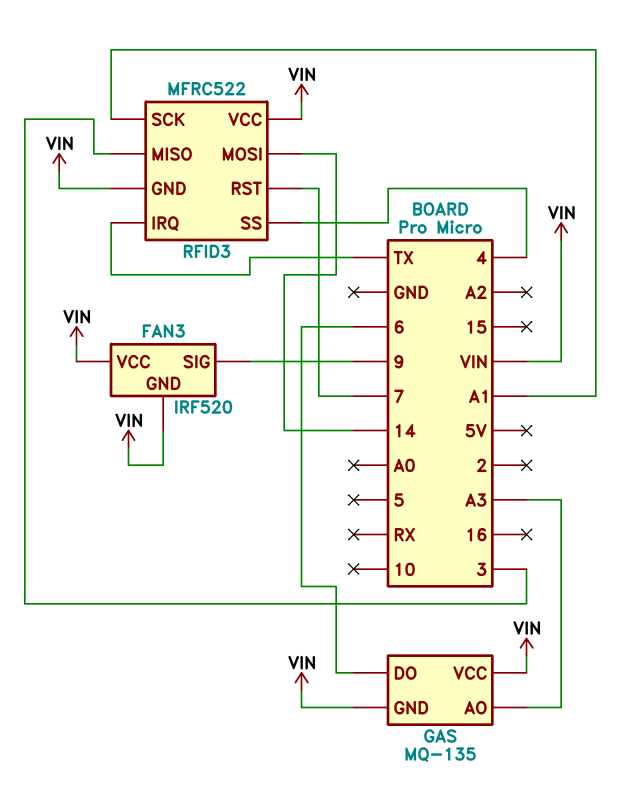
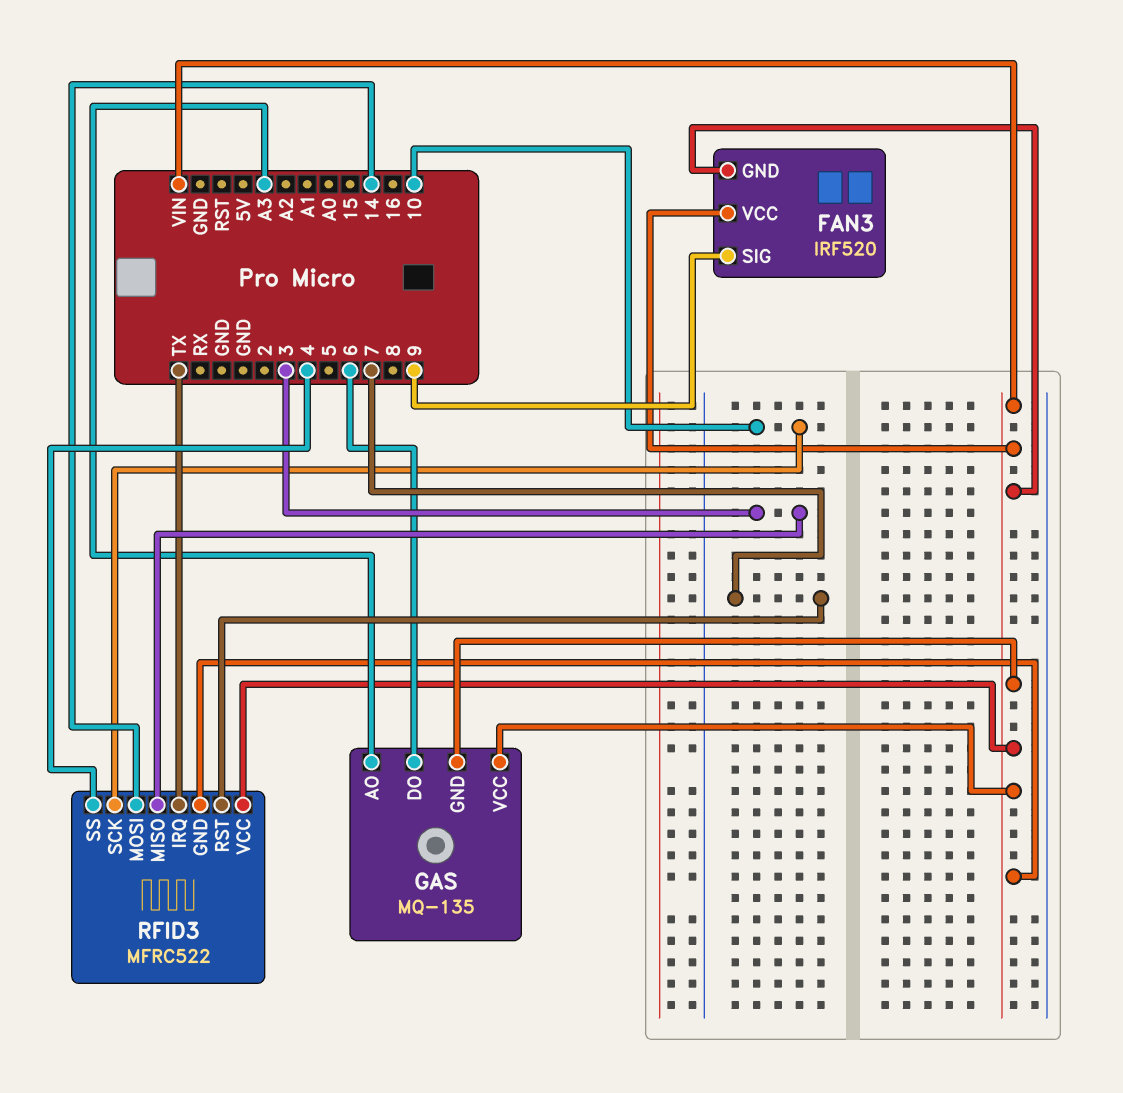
RFID3 pin SCK: A1 -> 10

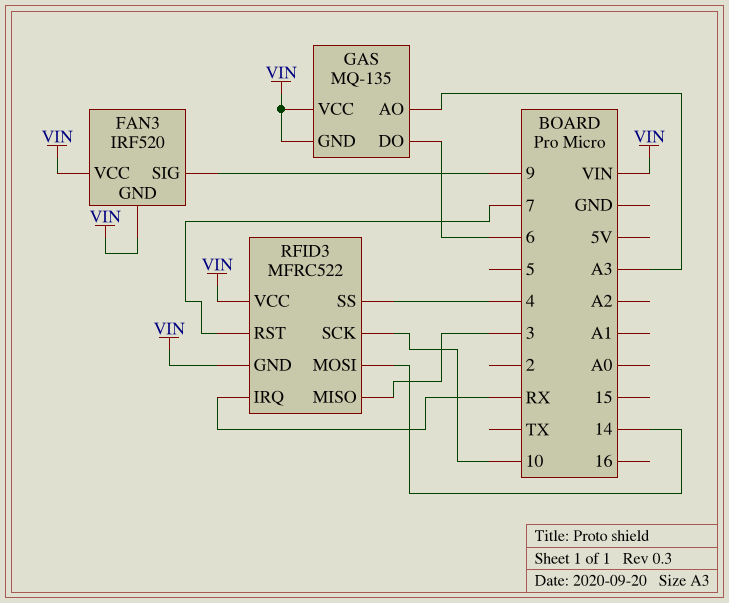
RFID3 pin IRQ: TX -> RX

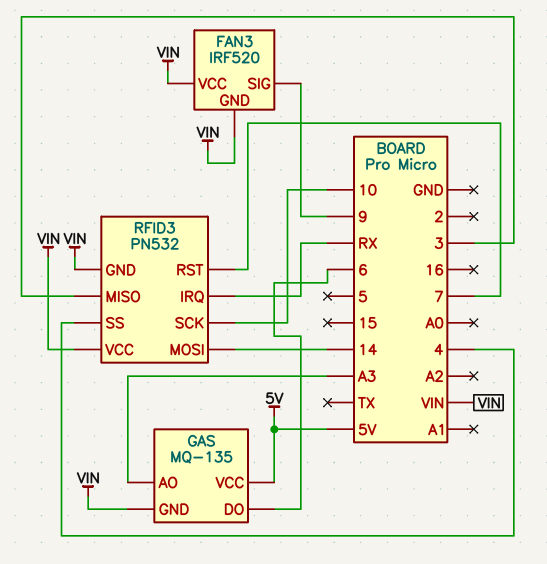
GAS pin VCC: VIN -> 5V
RFID3: MFRC522 -> PN532

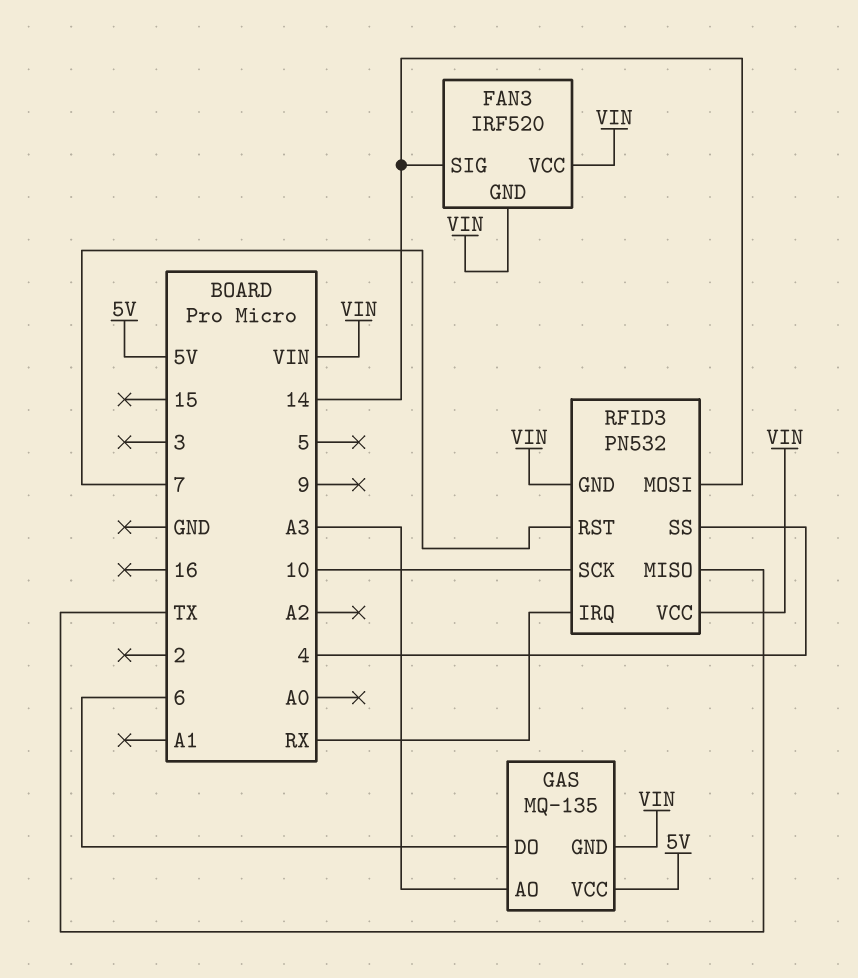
FAN3 pin SIG: 9 -> 14
RFID3 pin MISO: 3 -> TX

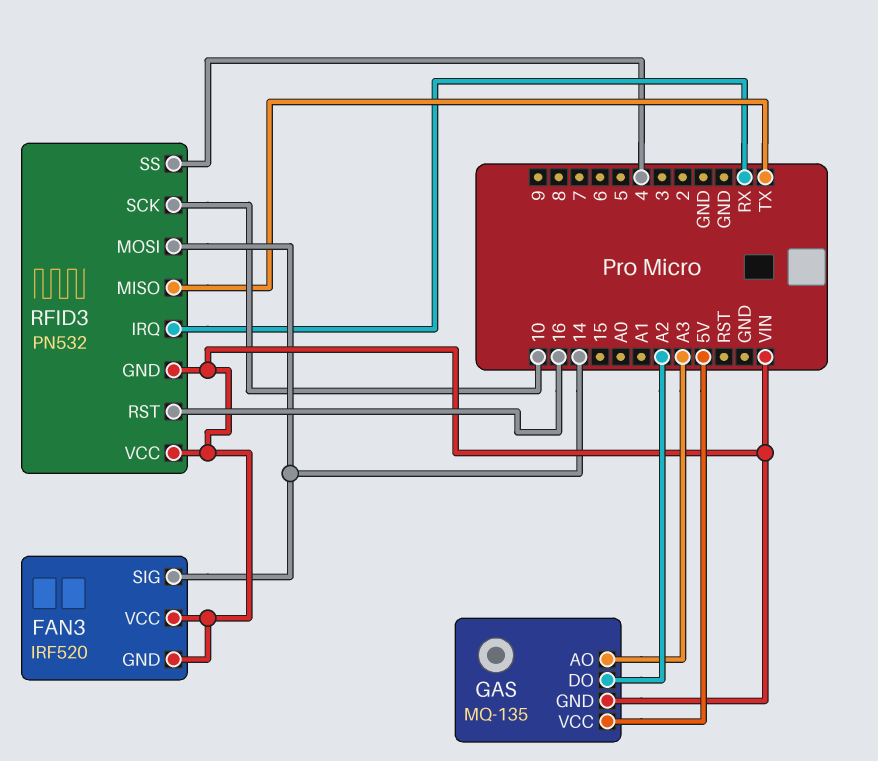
GAS pin DO: 6 -> A2
RFID3 pin RST: 7 -> 16

